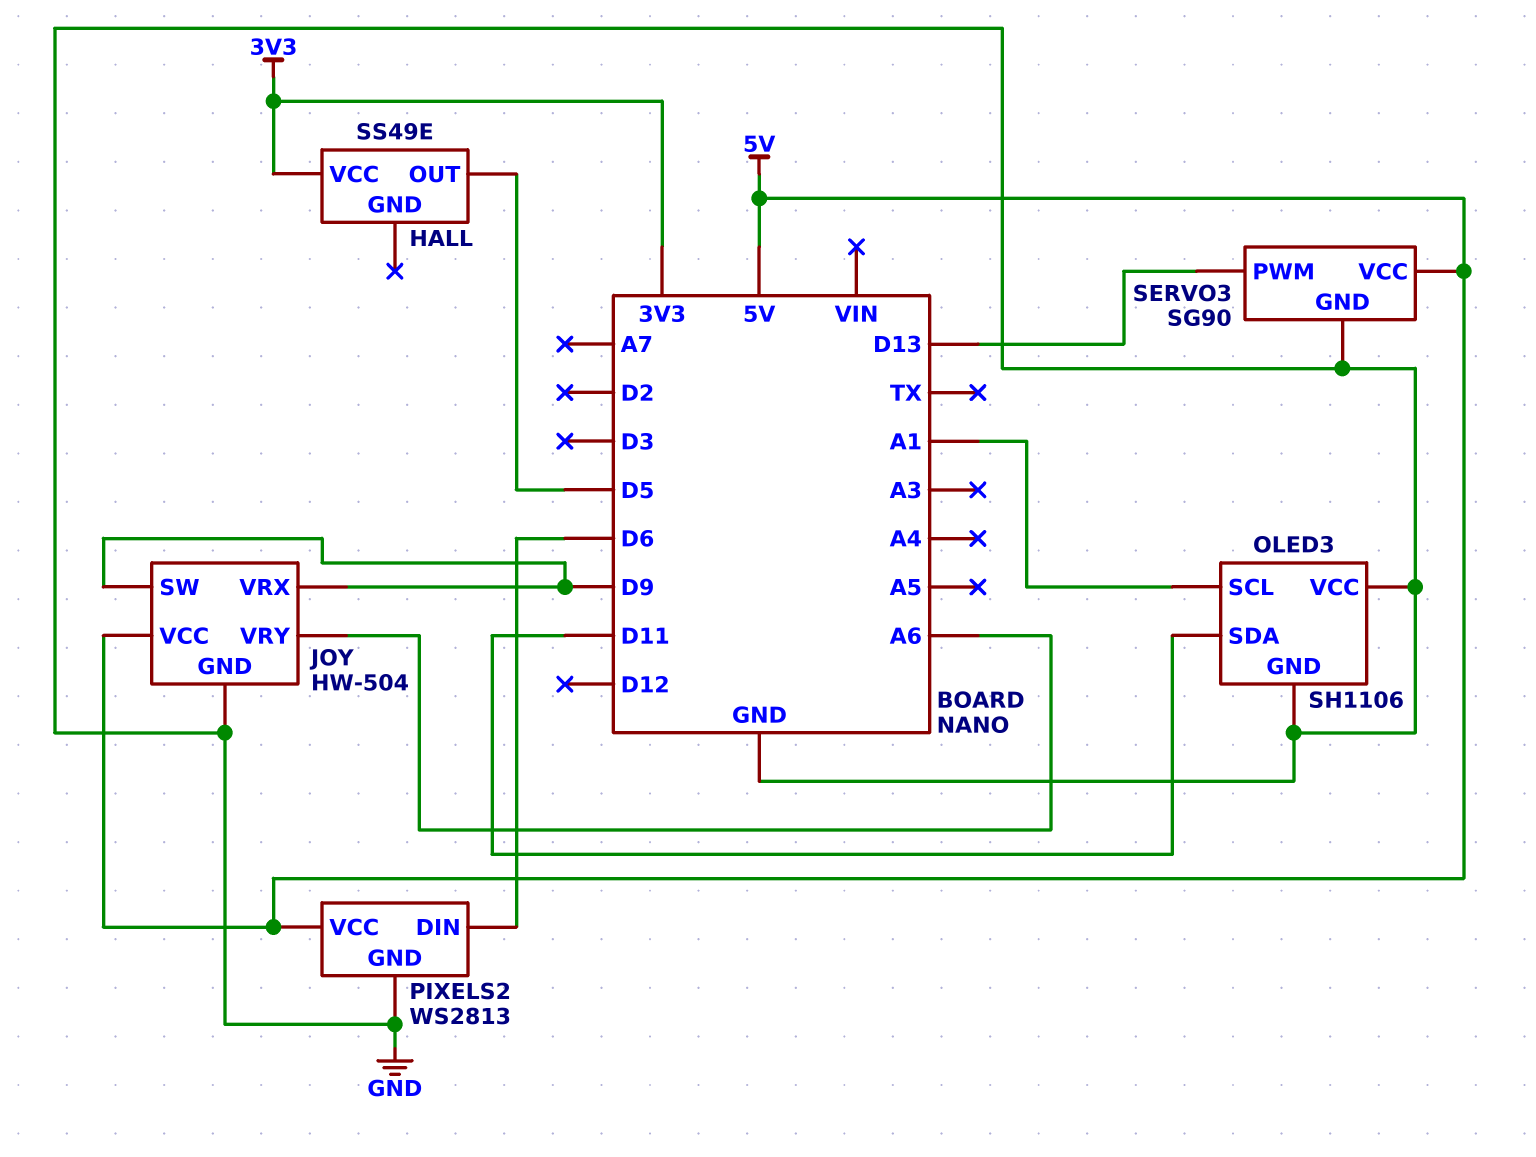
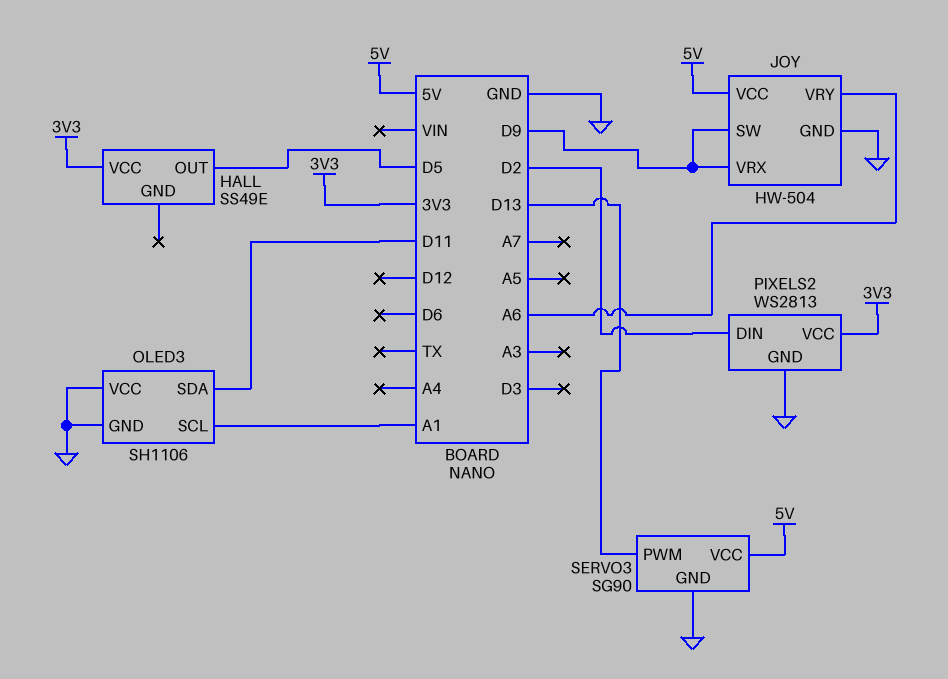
PIXELS2 pin DIN: D6 -> D2
PIXELS2 pin VCC: 5V -> 3V3

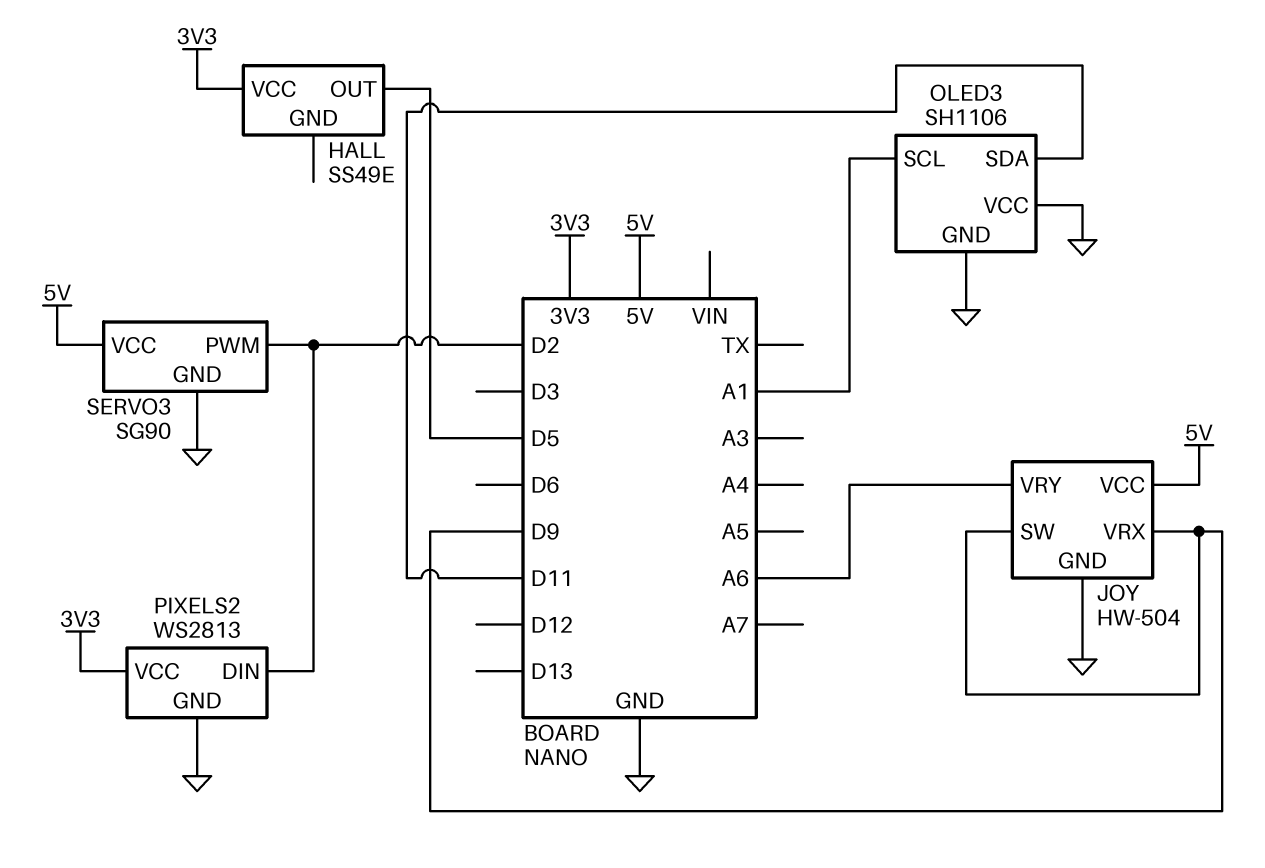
SERVO3 pin PWM: D13 -> D2

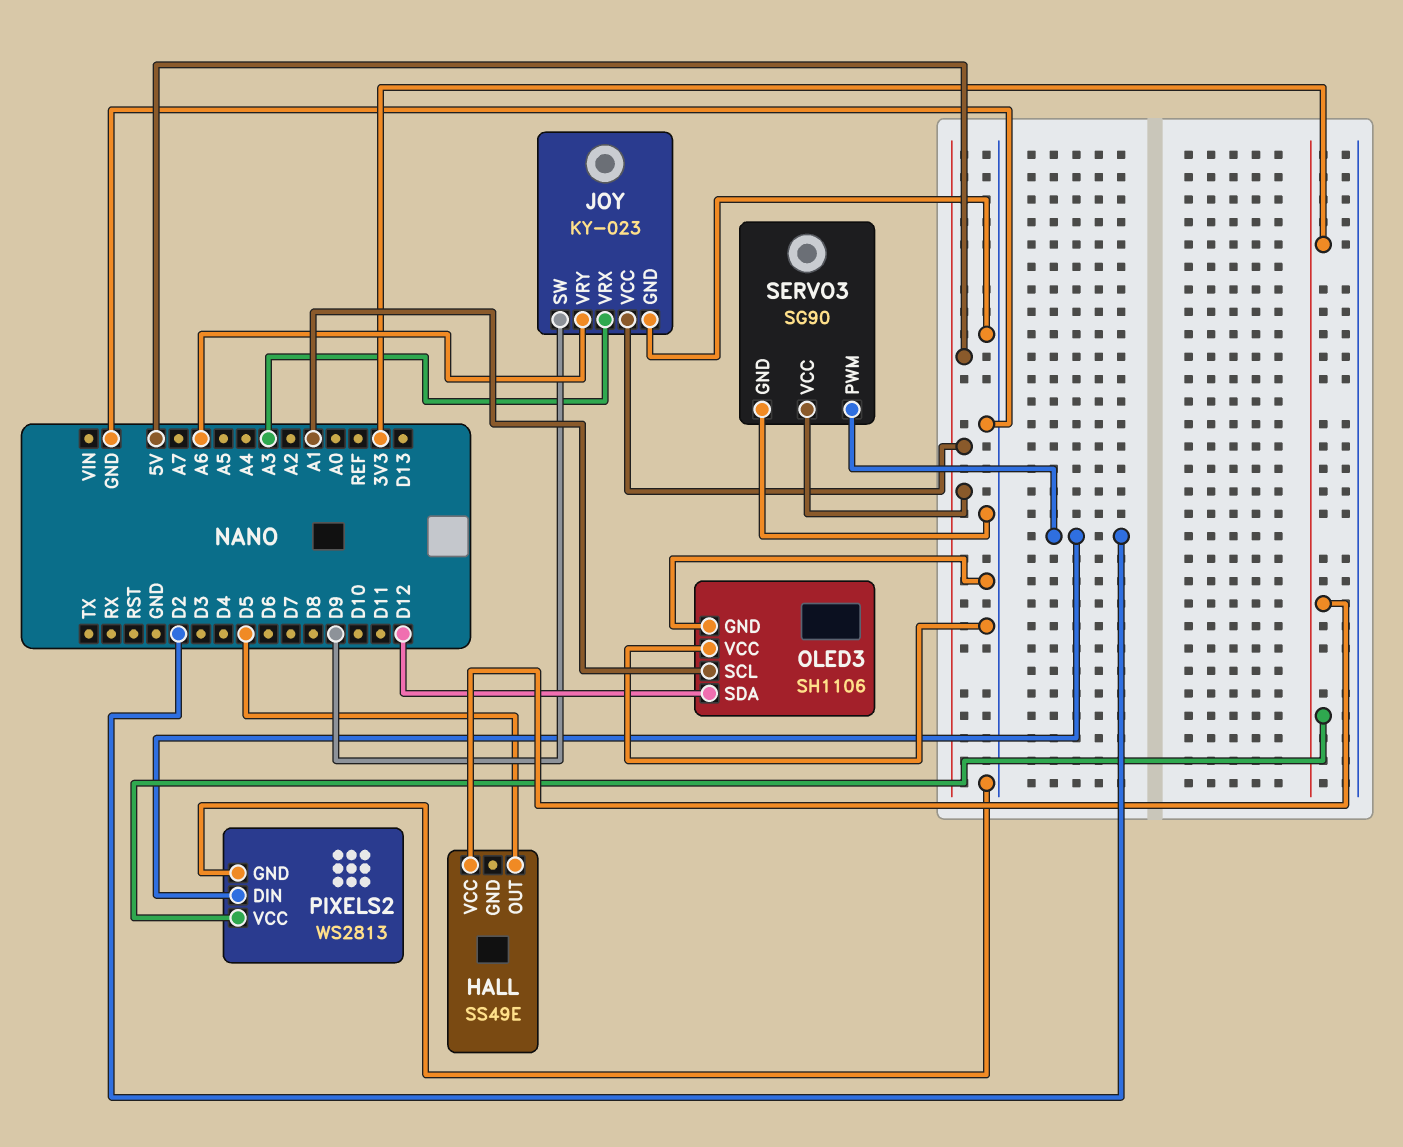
JOY: HW-504 -> KY-023
JOY pin VRX: D9 -> A3
OLED3 pin SDA: D11 -> D12

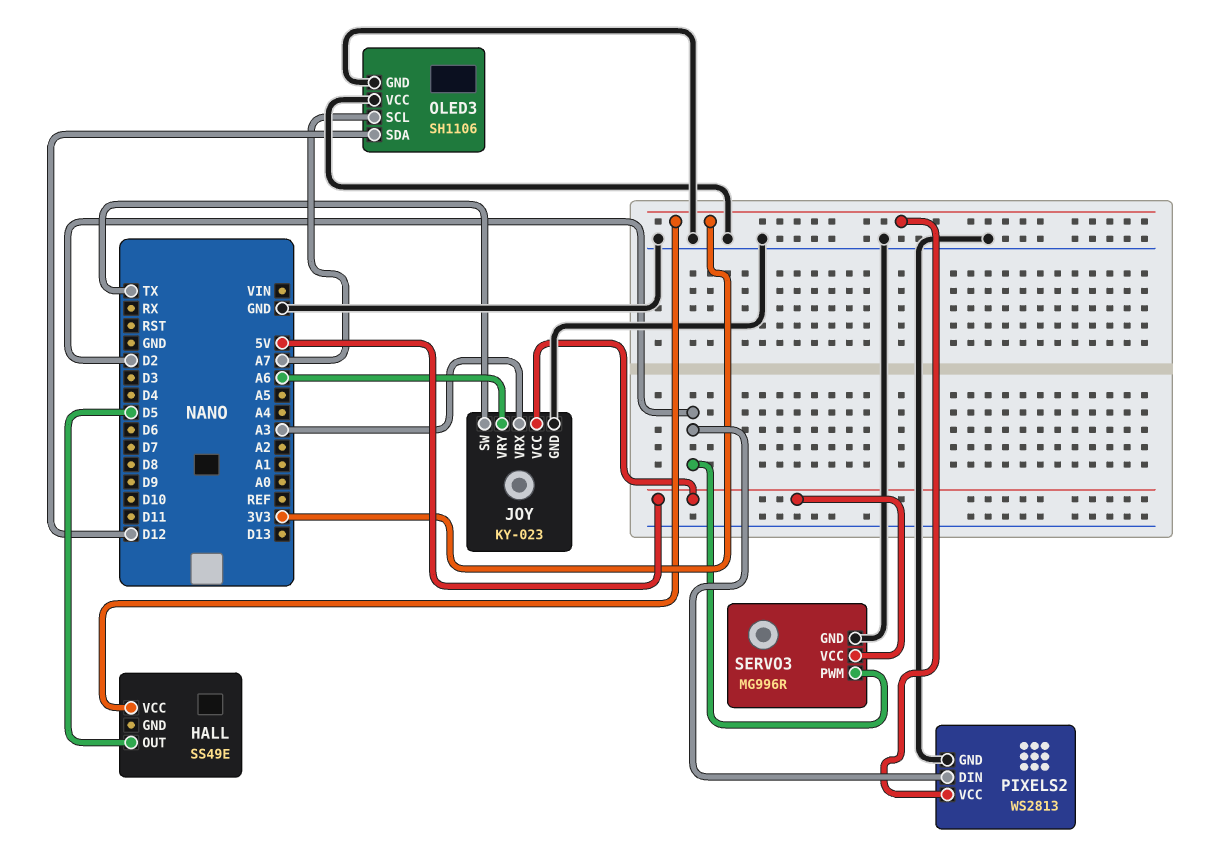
JOY pin SW: D9 -> TX
OLED3 pin SCL: A1 -> A7
SERVO3: SG90 -> MG996R

